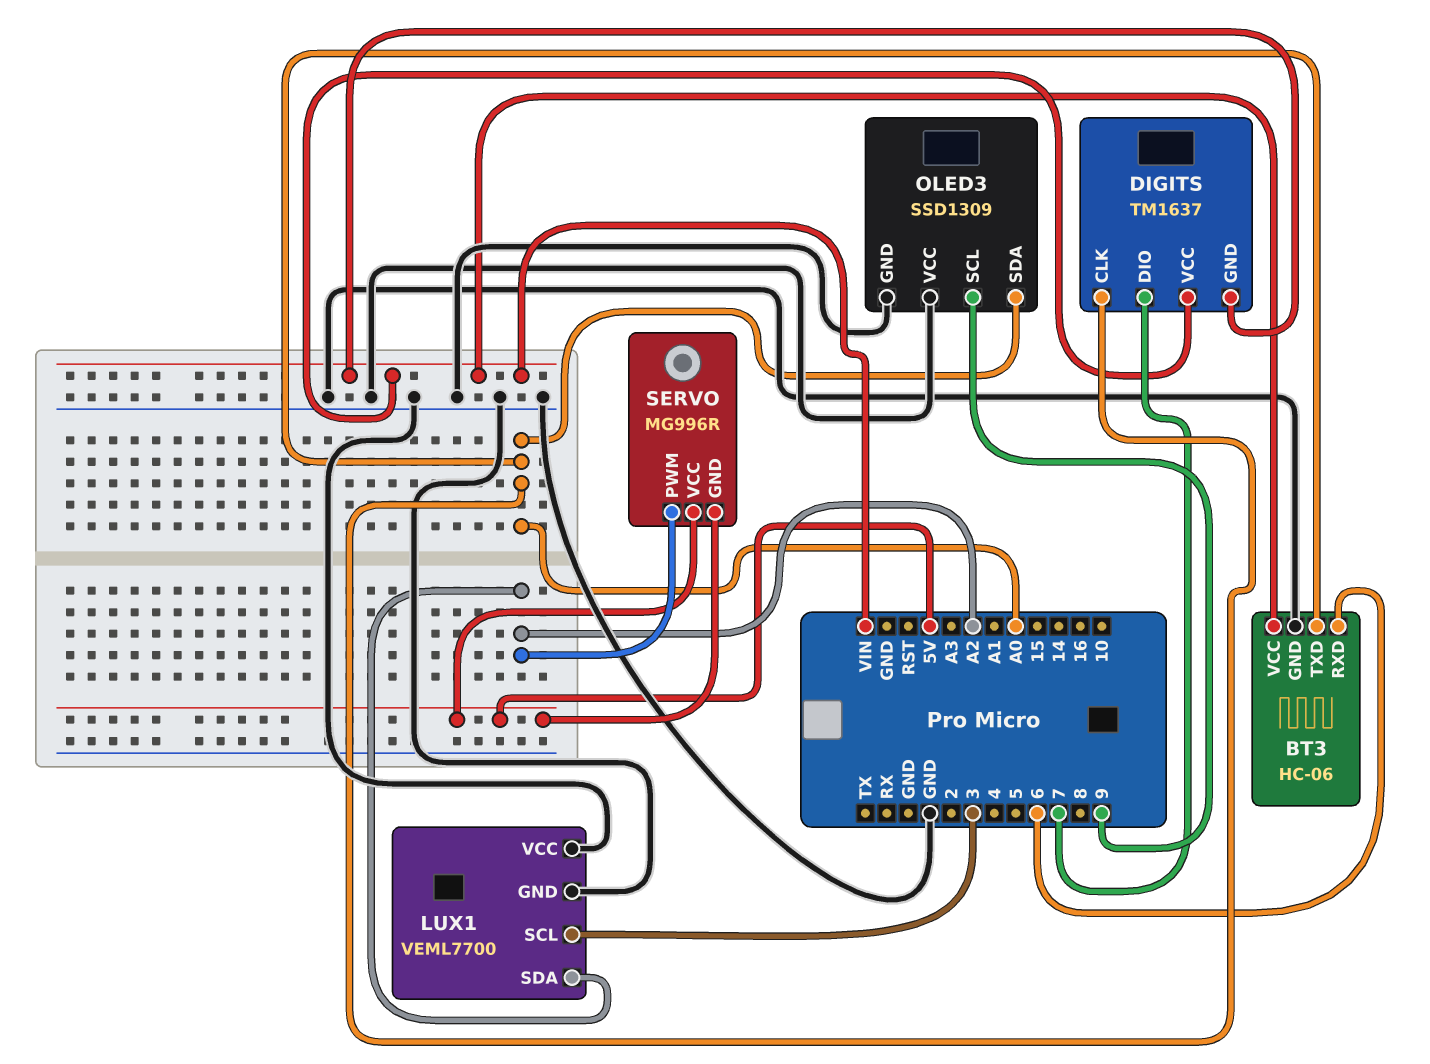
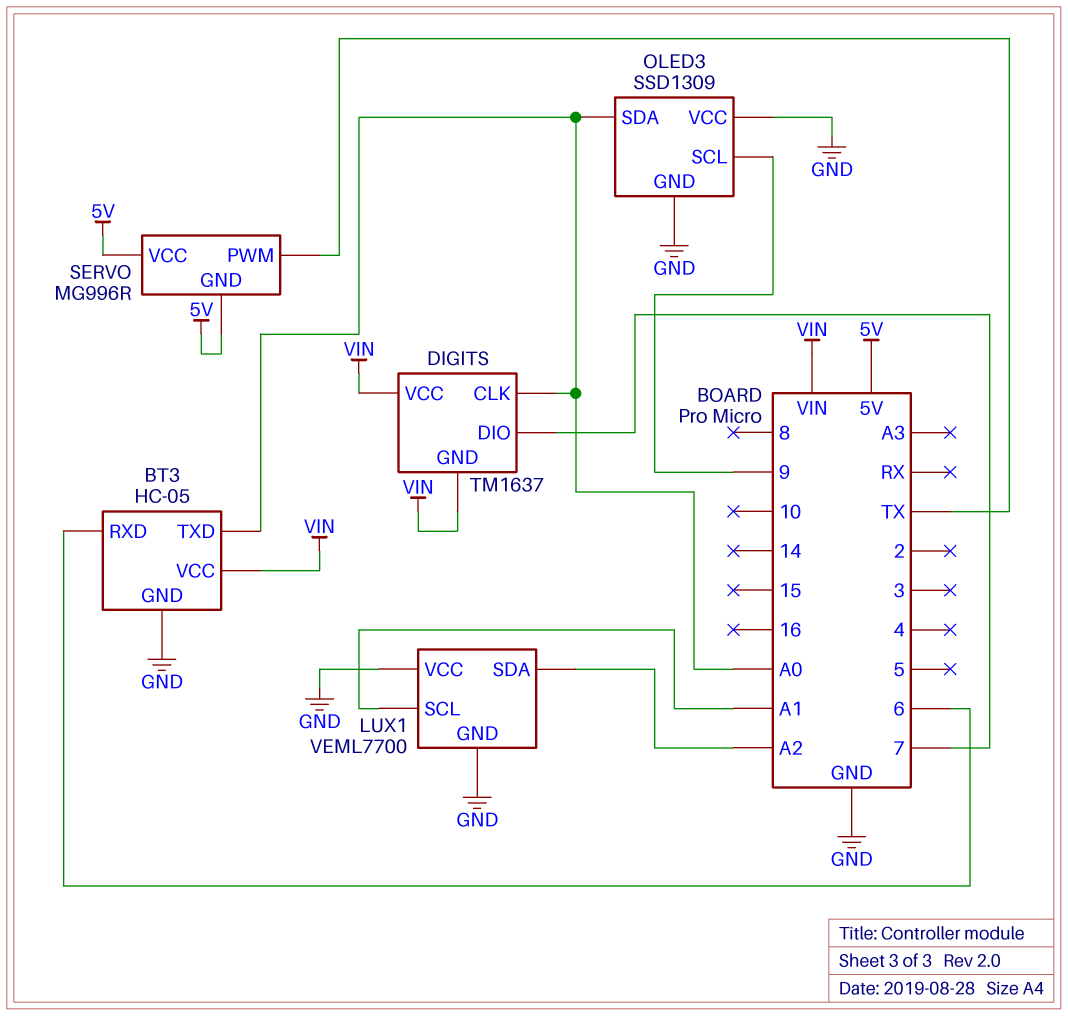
BT3: HC-06 -> HC-05
LUX1 pin SCL: 3 -> A1
SERVO pin PWM: A2 -> TX

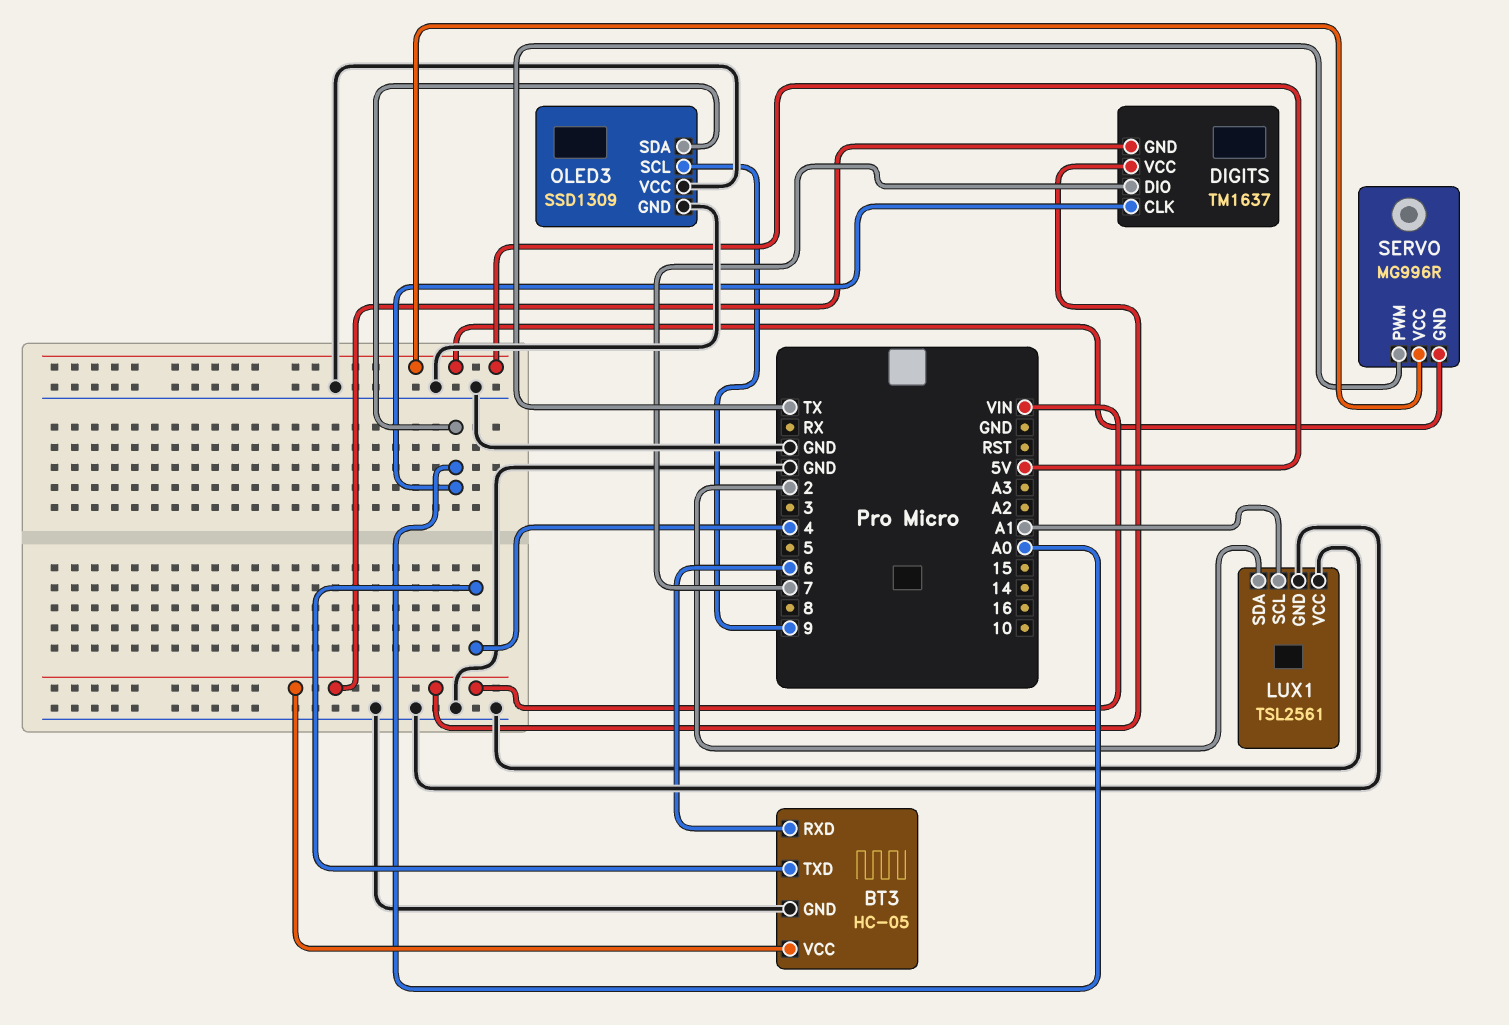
BT3 pin TXD: A0 -> 4
LUX1: VEML7700 -> TSL2561
LUX1 pin SDA: A2 -> 2

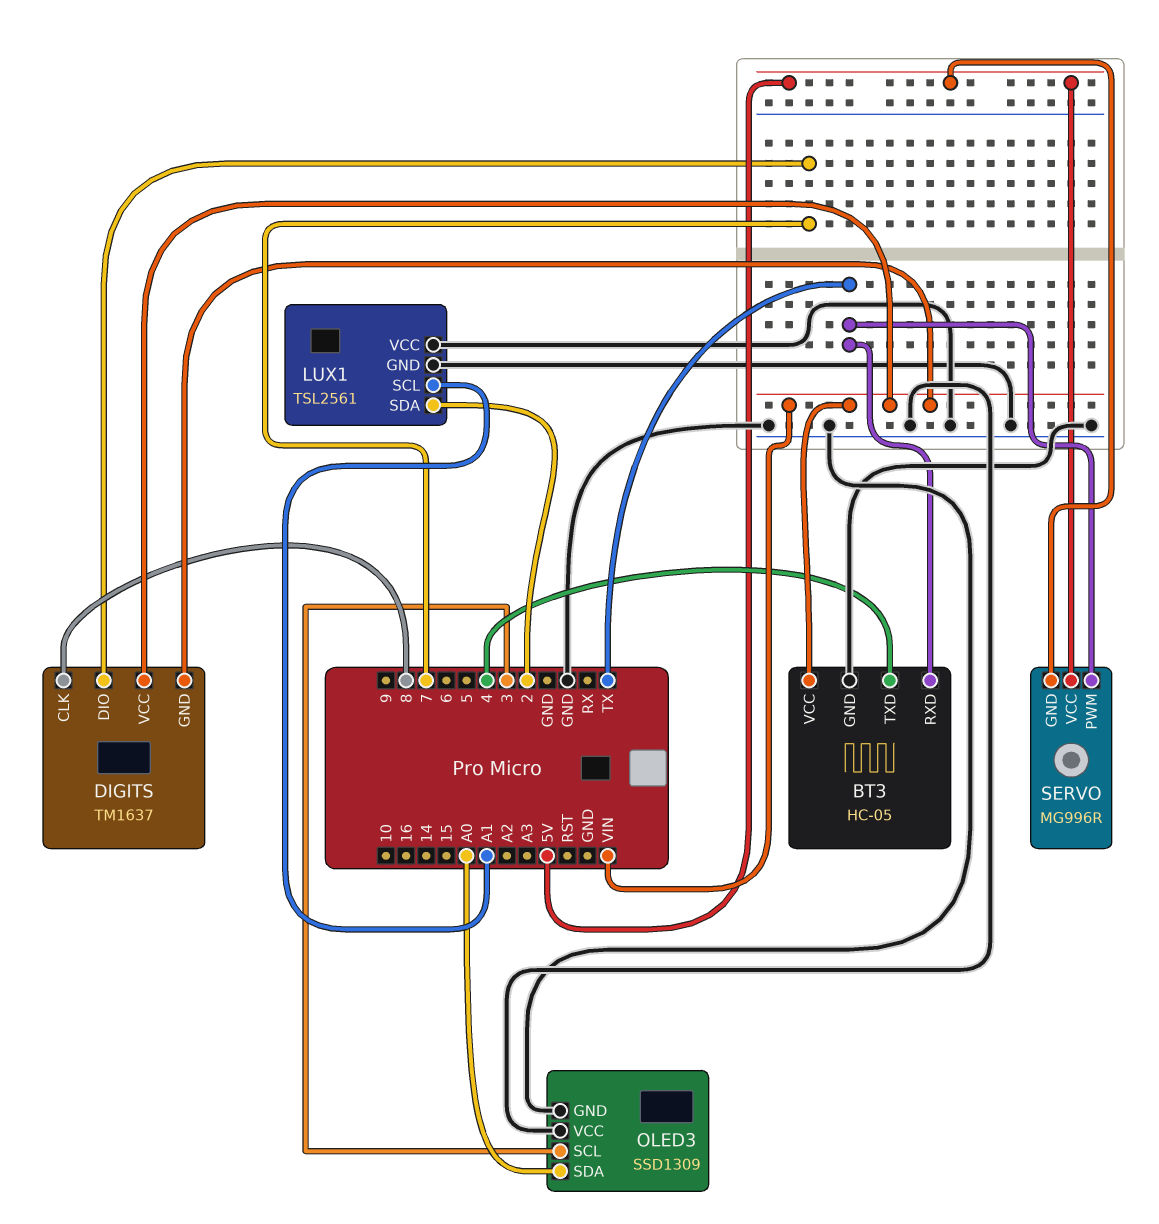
BT3 pin RXD: 6 -> TX
DIGITS pin CLK: A0 -> 8
OLED3 pin SCL: 9 -> 3

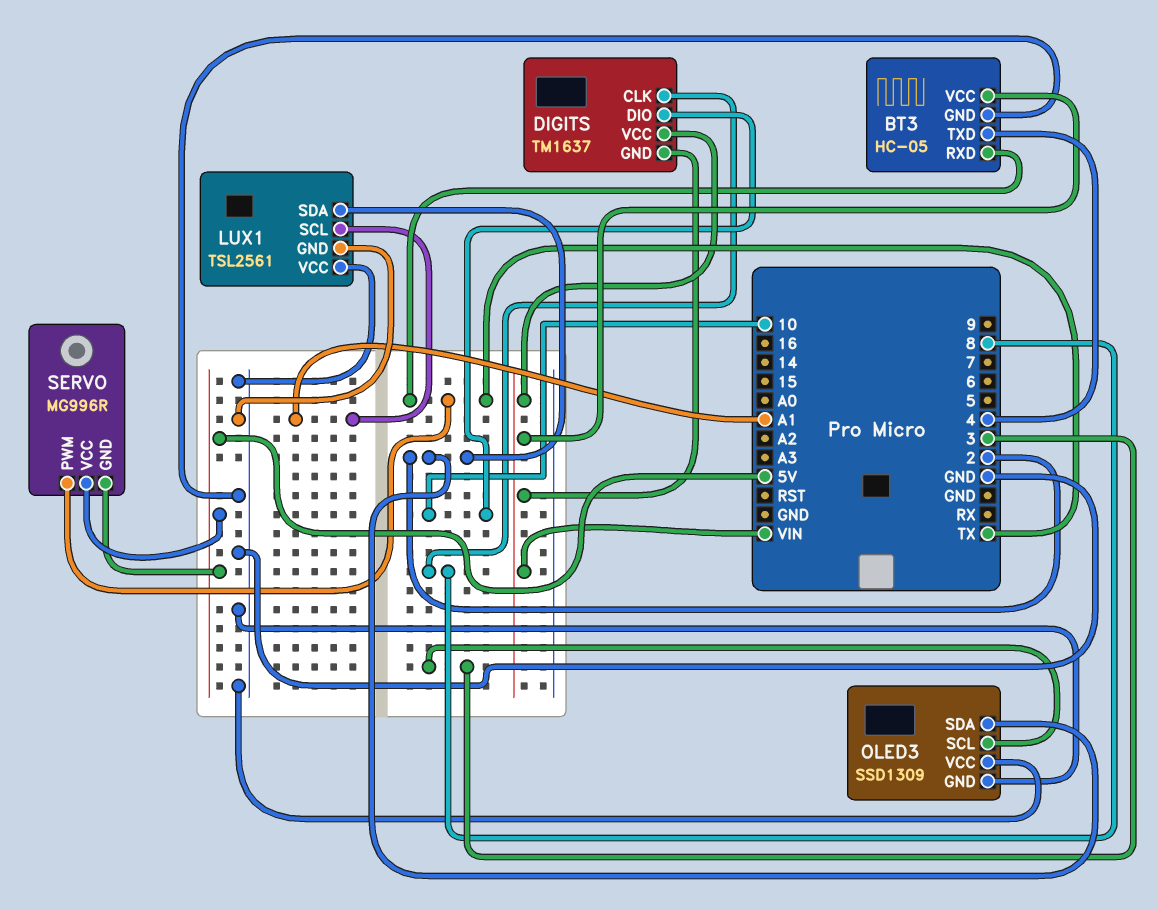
DIGITS pin DIO: 7 -> 10
OLED3 pin SDA: A0 -> 2

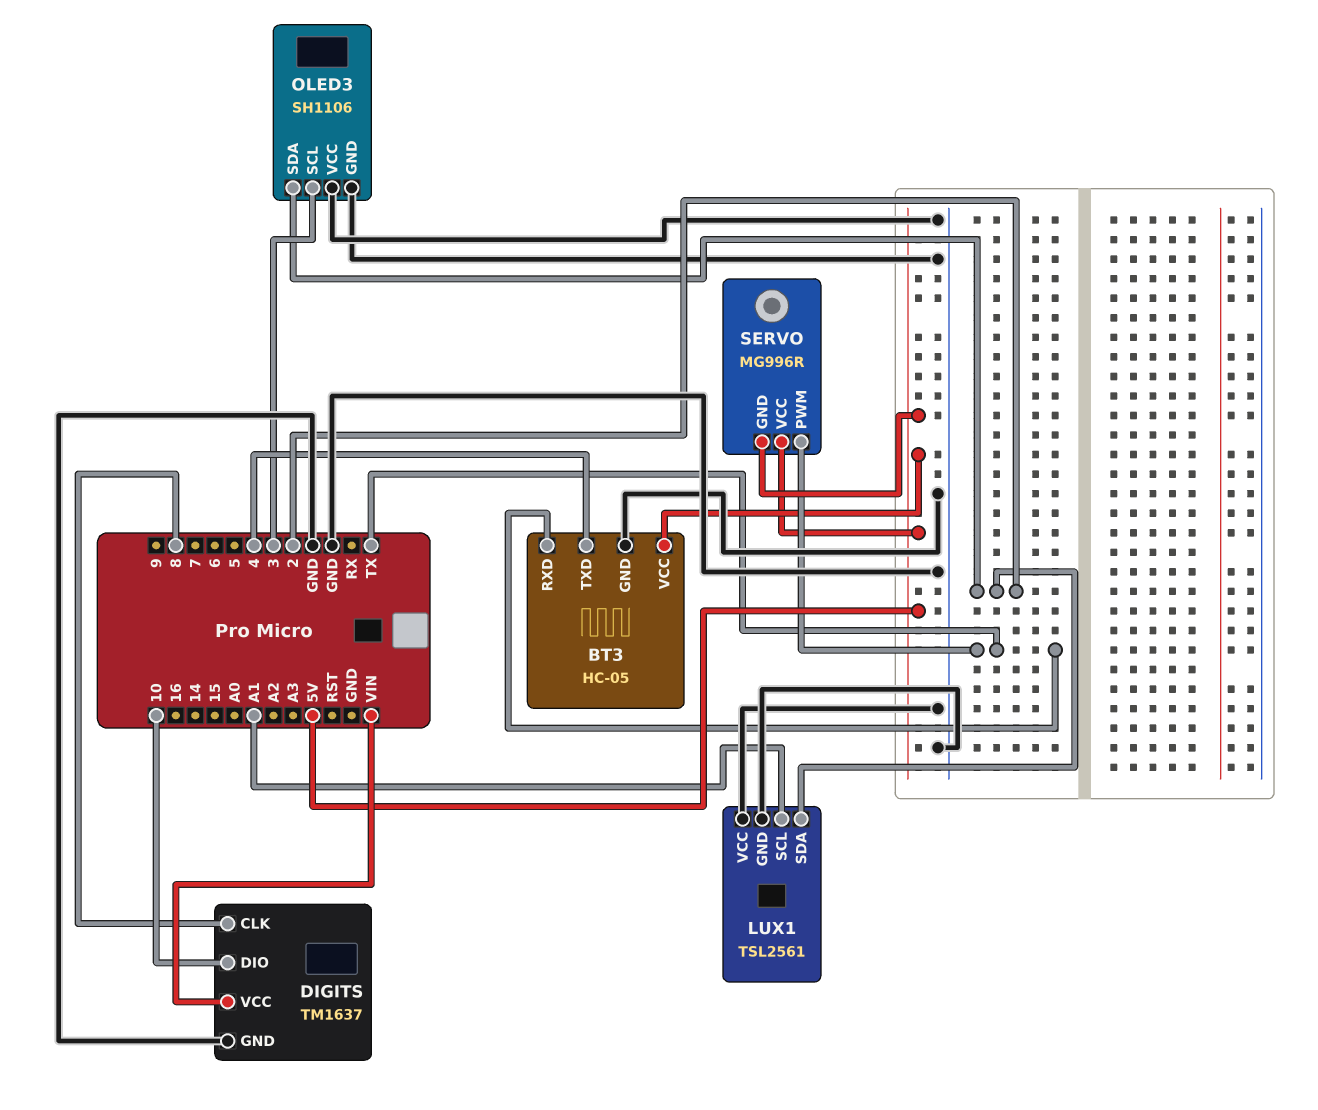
BT3 pin VCC: VIN -> 5V
DIGITS pin GND: VIN -> GND
OLED3: SSD1309 -> SH1106

